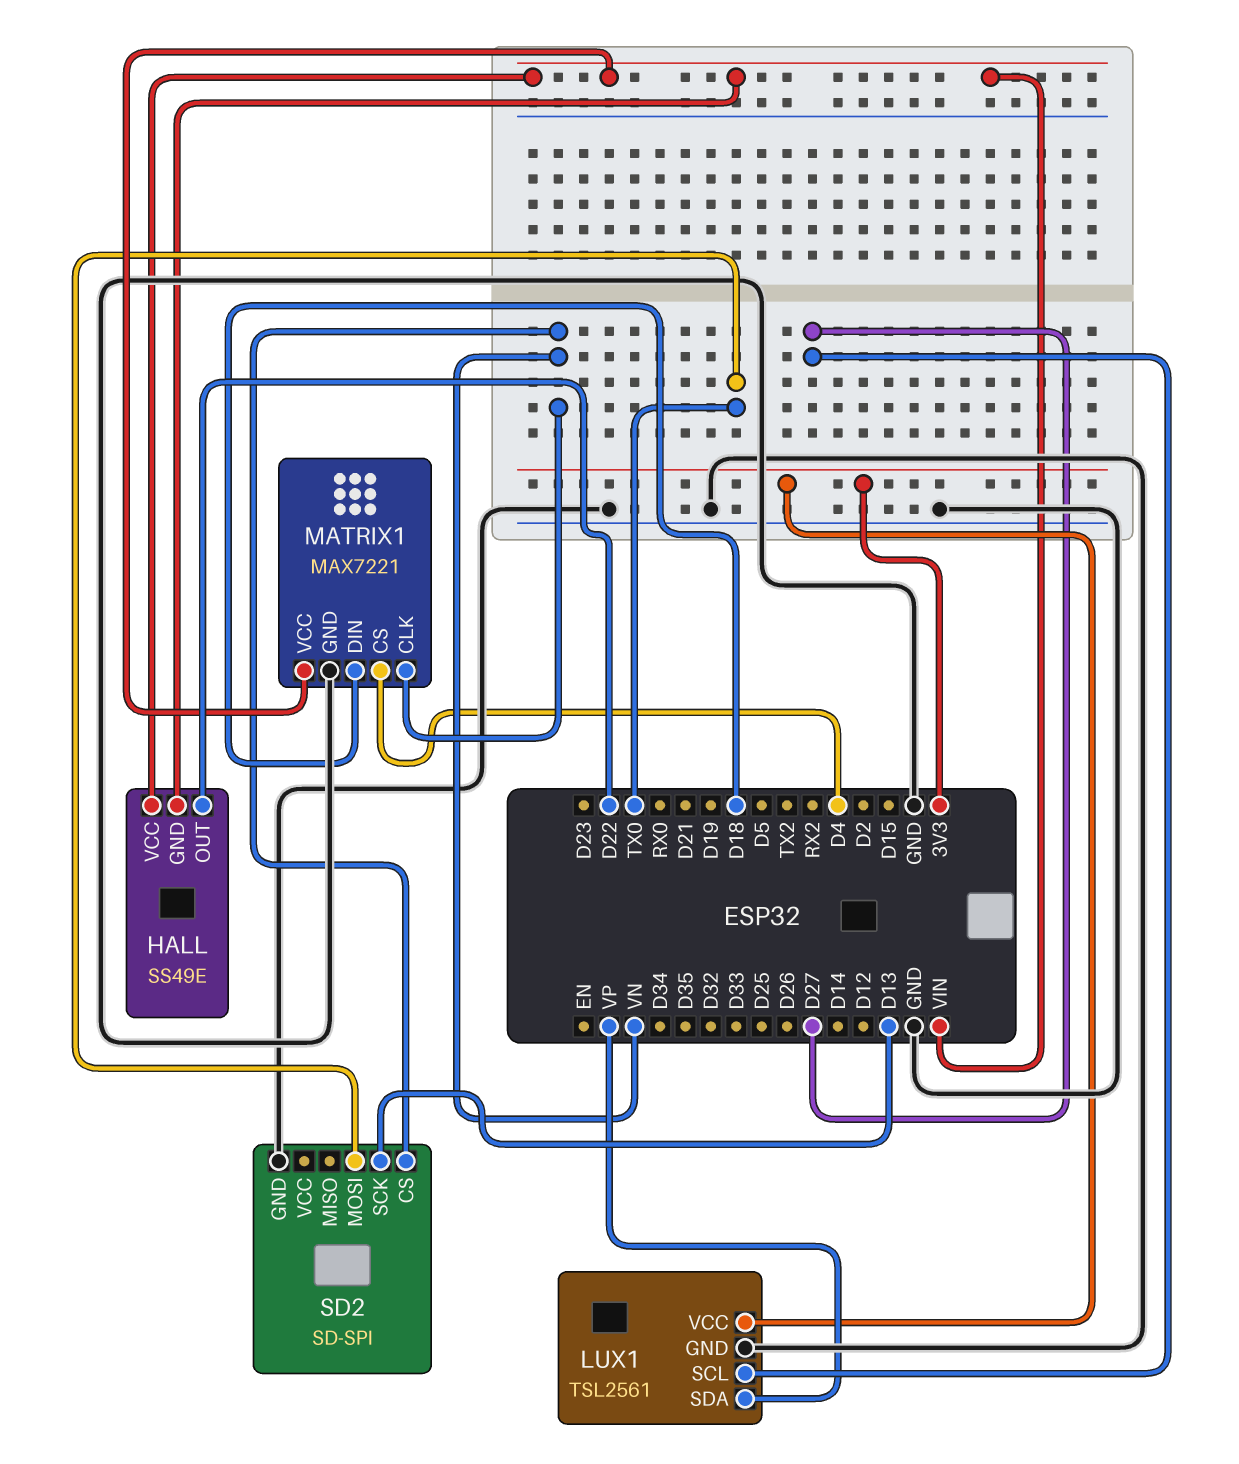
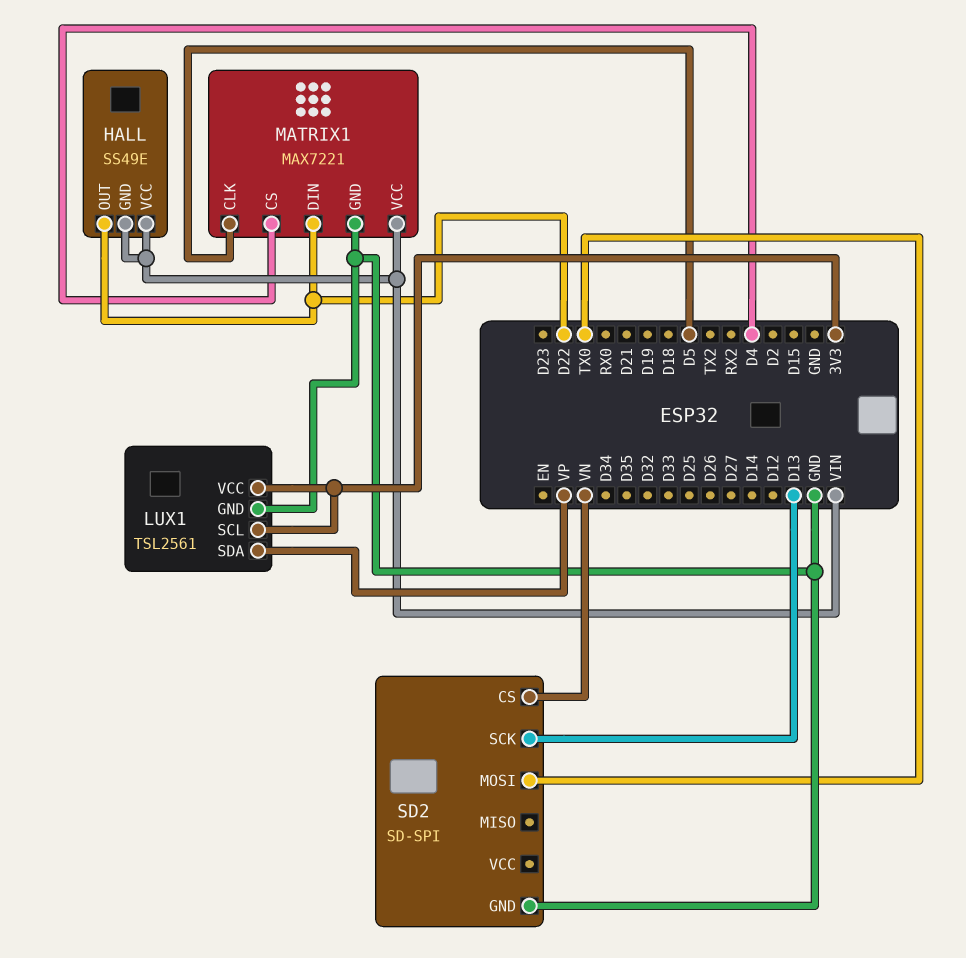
LUX1 pin SCL: D27 -> 3V3
MATRIX1 pin CLK: VN -> D5
MATRIX1 pin DIN: D18 -> D22

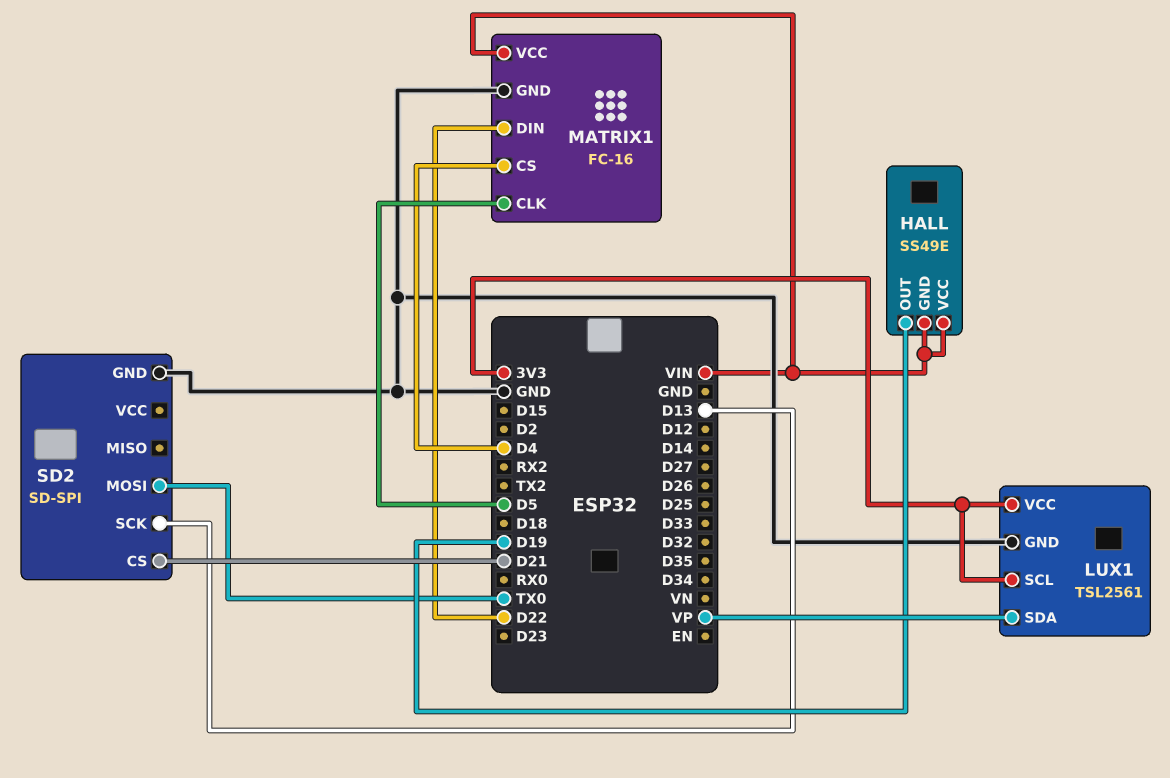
HALL pin OUT: D22 -> D19
MATRIX1: MAX7221 -> FC-16
SD2 pin CS: VN -> D21

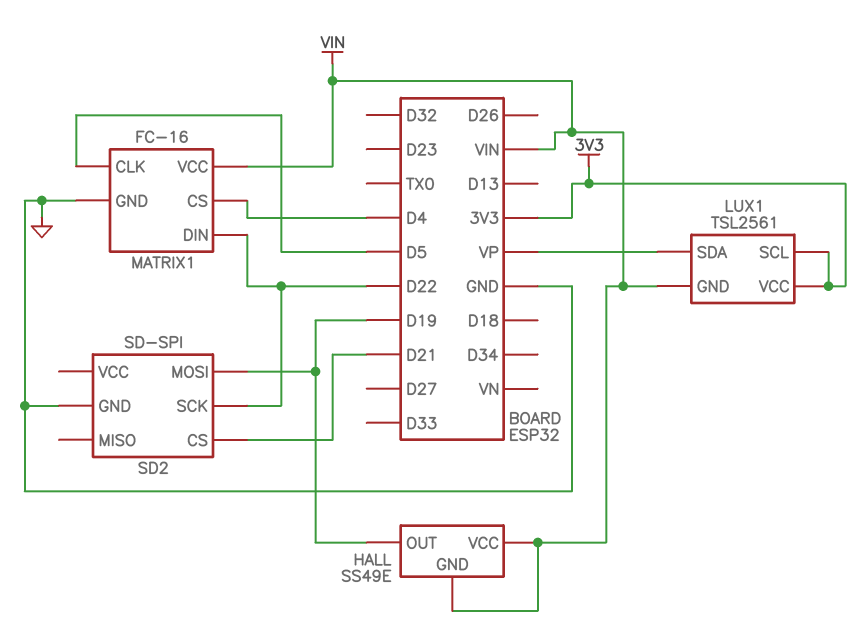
LUX1 pin GND: GND -> VIN
SD2 pin MOSI: TX0 -> D19
SD2 pin SCK: D13 -> D22

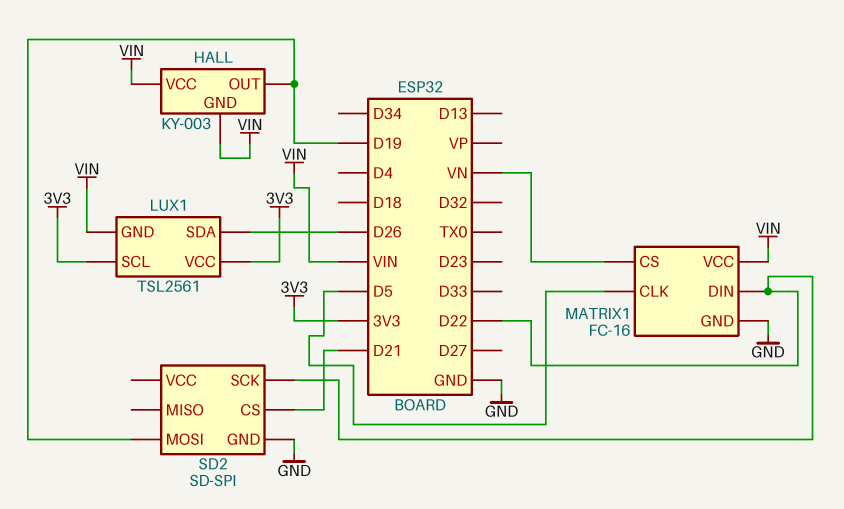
HALL: SS49E -> KY-003
LUX1 pin SDA: VP -> D26
MATRIX1 pin CS: D4 -> VN

